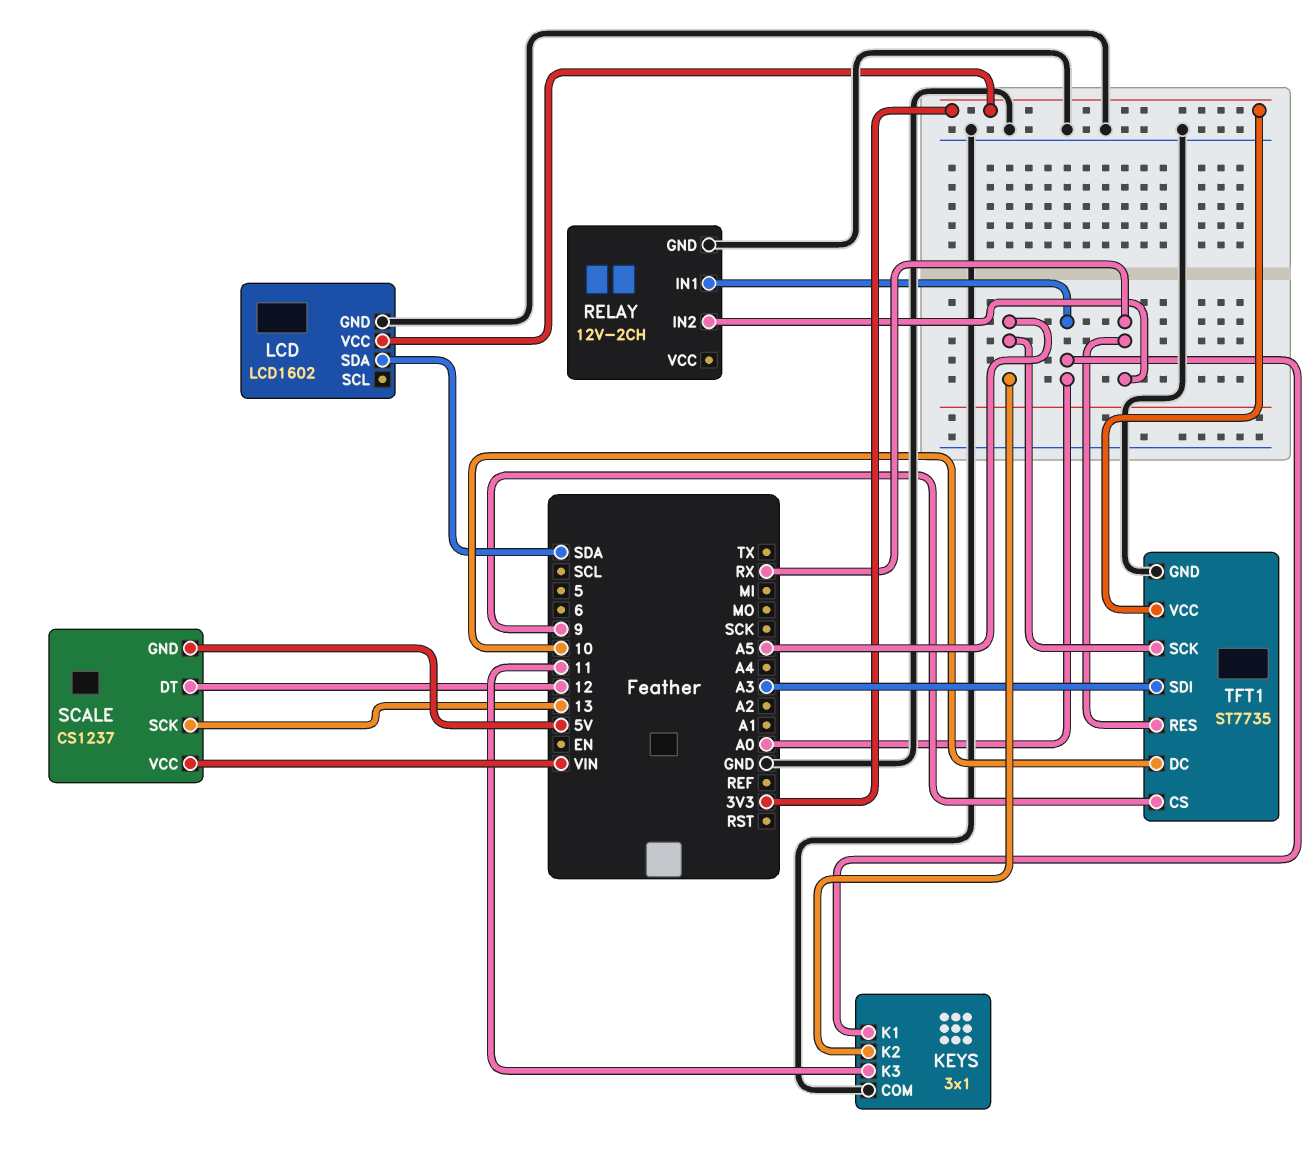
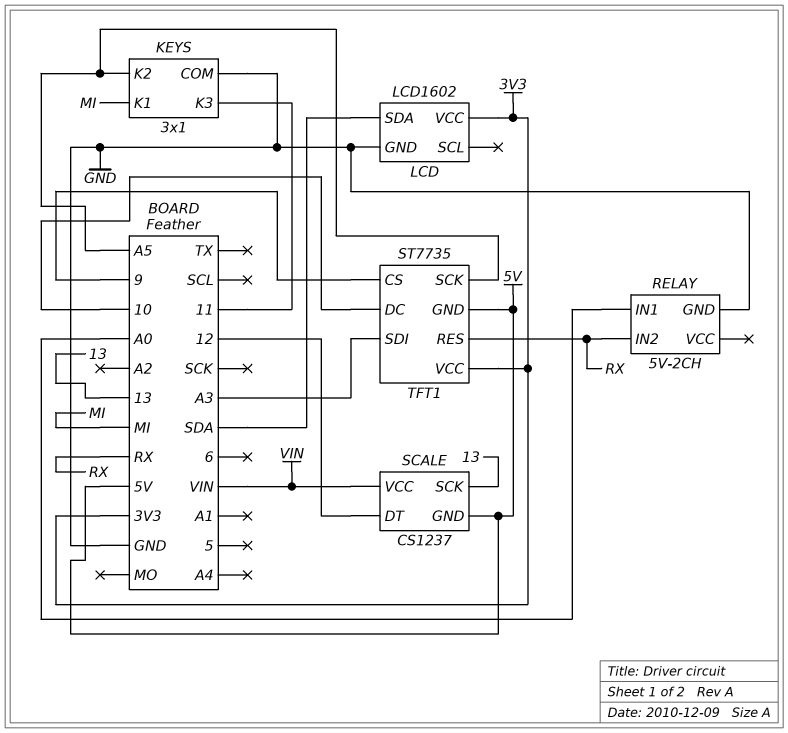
KEYS pin K1: A0 -> MI
RELAY: 12V-2CH -> 5V-2CH
TFT1 pin GND: GND -> 5V

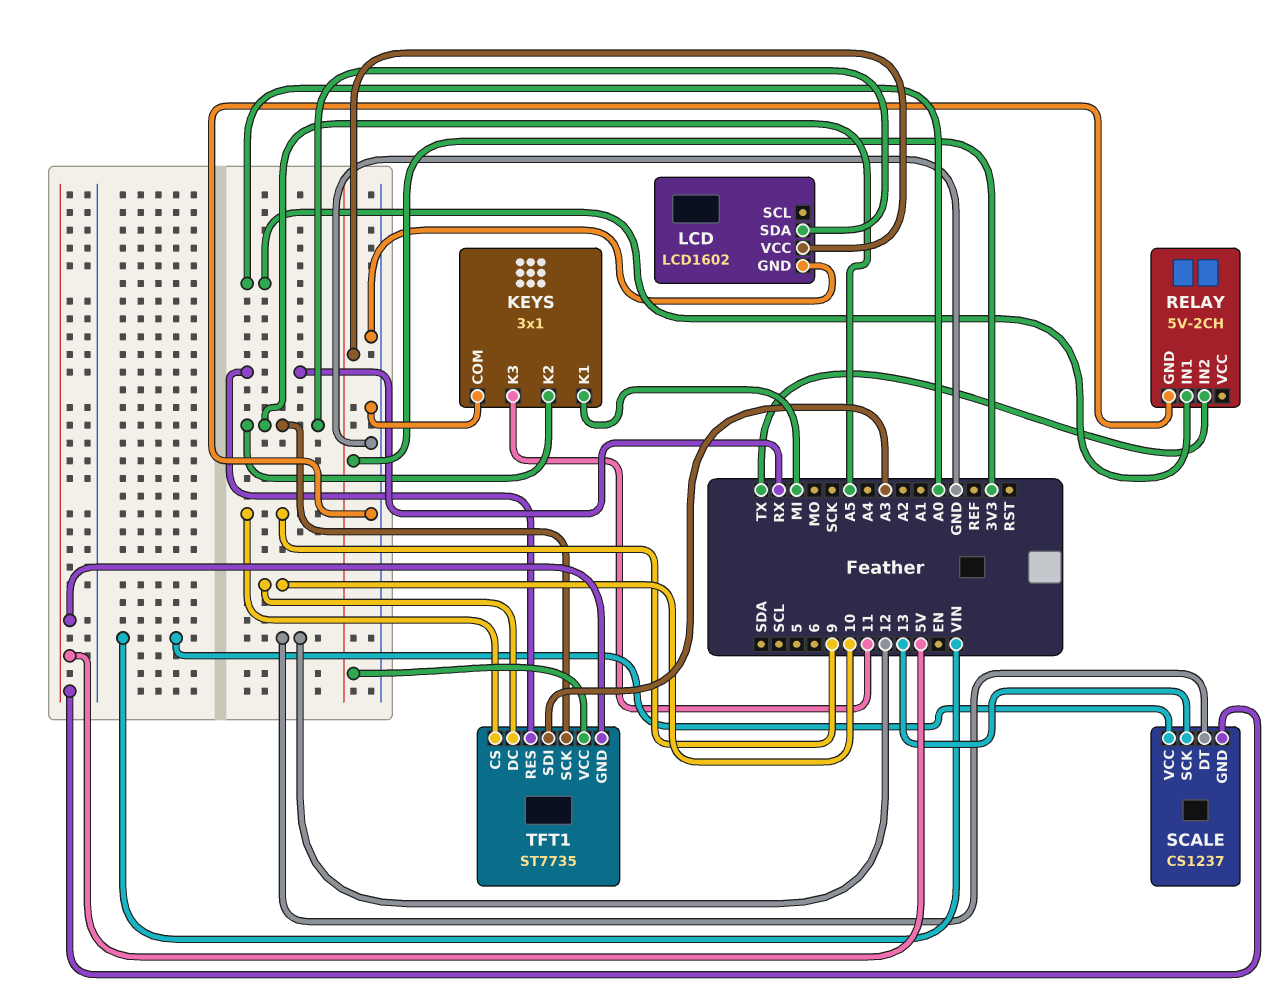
LCD pin SDA: SDA -> A5
RELAY pin IN2: RX -> TX

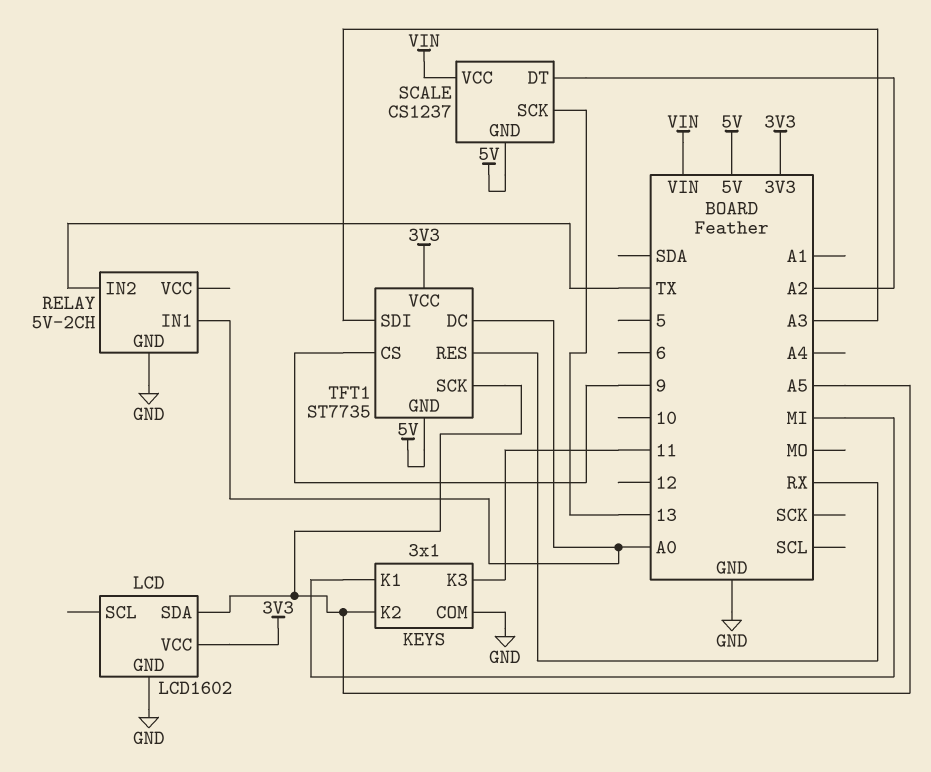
SCALE pin DT: 12 -> A2
TFT1 pin DC: 10 -> A0

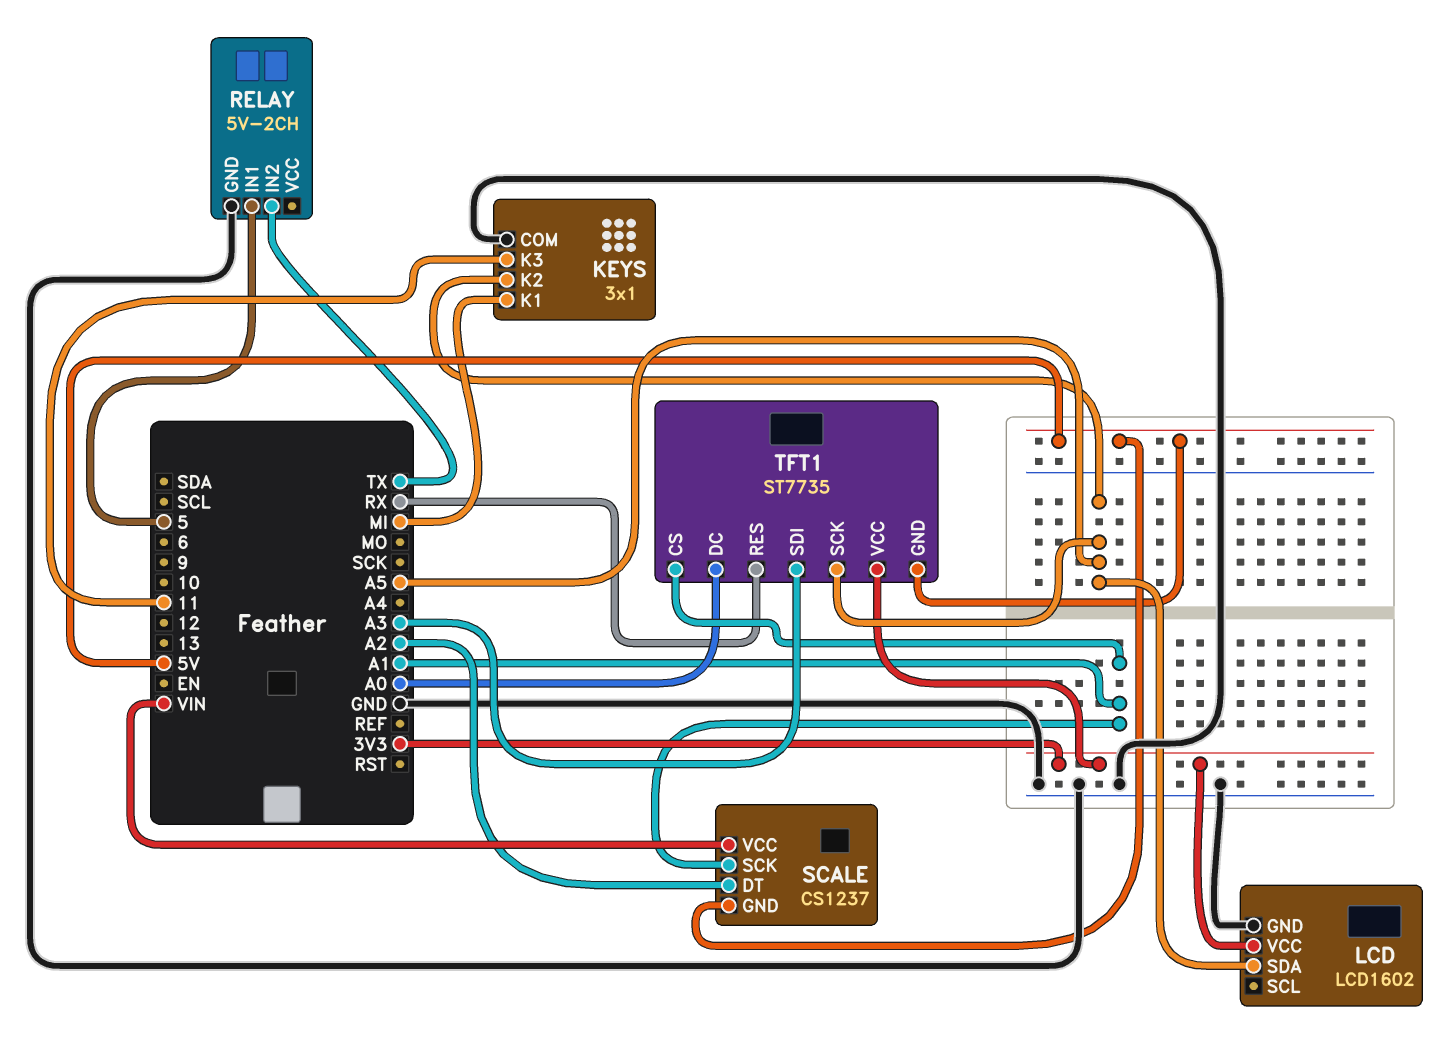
RELAY pin IN1: A0 -> 5
SCALE pin SCK: 13 -> A1
TFT1 pin CS: 9 -> A1

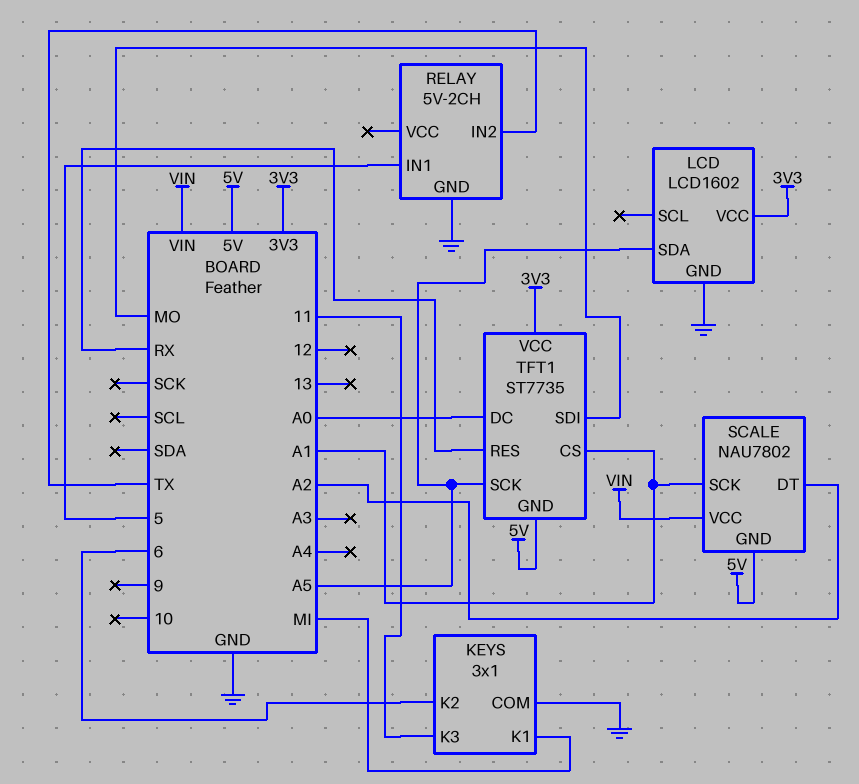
KEYS pin K2: A5 -> 6
SCALE: CS1237 -> NAU7802
TFT1 pin SDI: A3 -> MO

